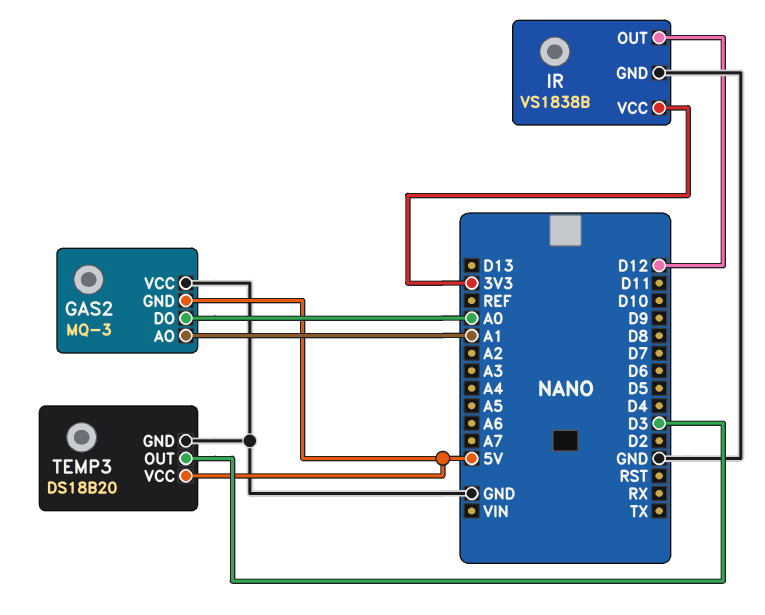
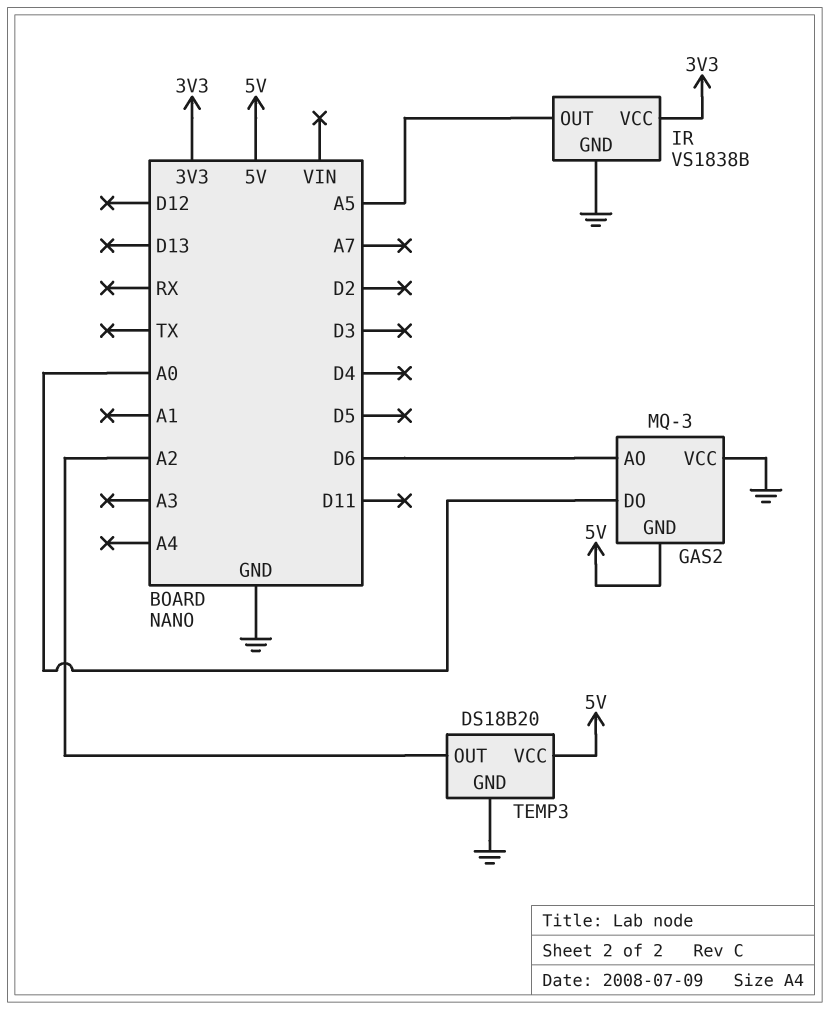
GAS2 pin AO: A1 -> D6
IR pin OUT: D12 -> A5
TEMP3 pin OUT: D3 -> A2

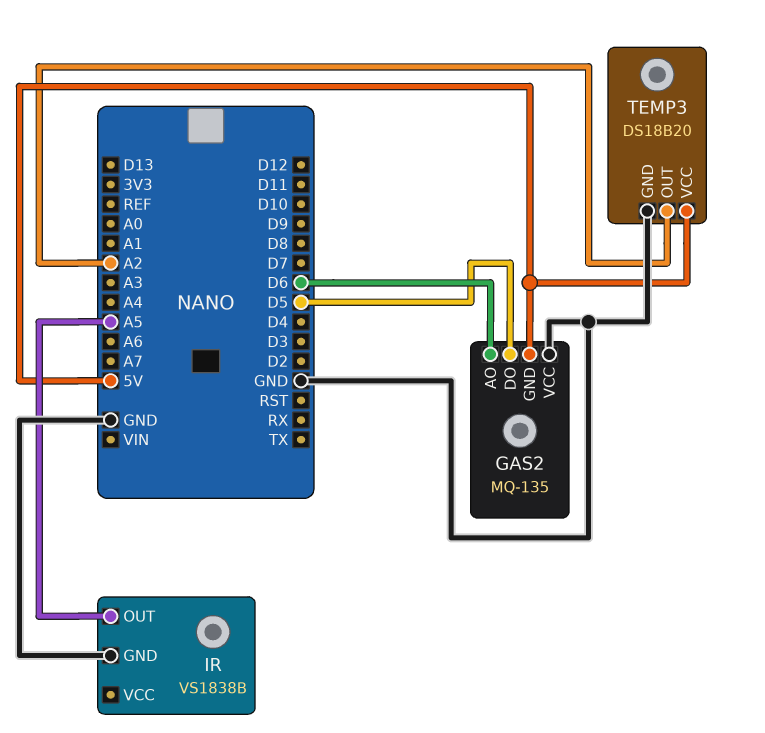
GAS2: MQ-3 -> MQ-135
GAS2 pin DO: A0 -> D5
IR pin VCC: 3V3 -> none

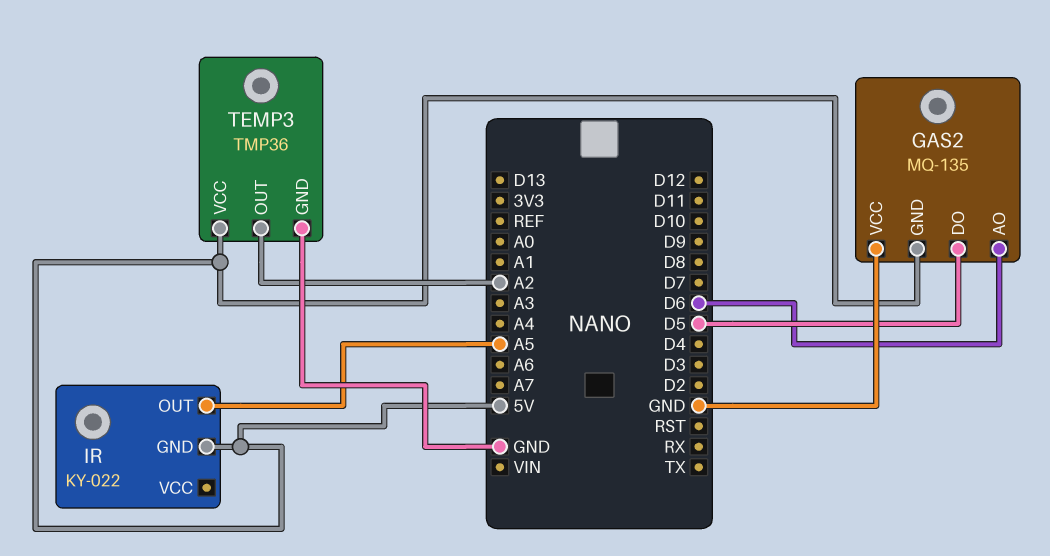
IR: VS1838B -> KY-022
IR pin GND: GND -> 5V
TEMP3: DS18B20 -> TMP36

